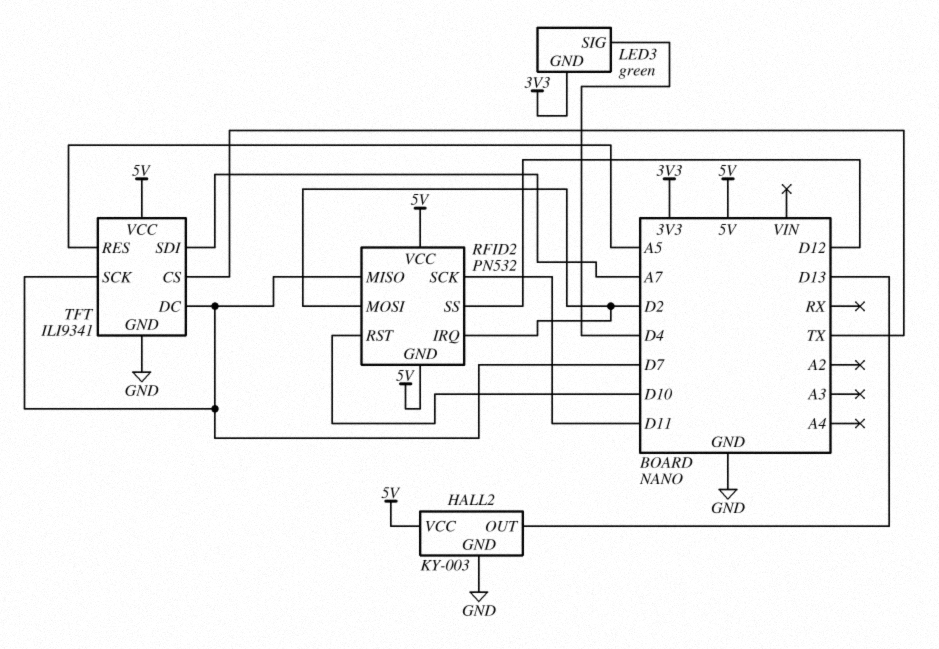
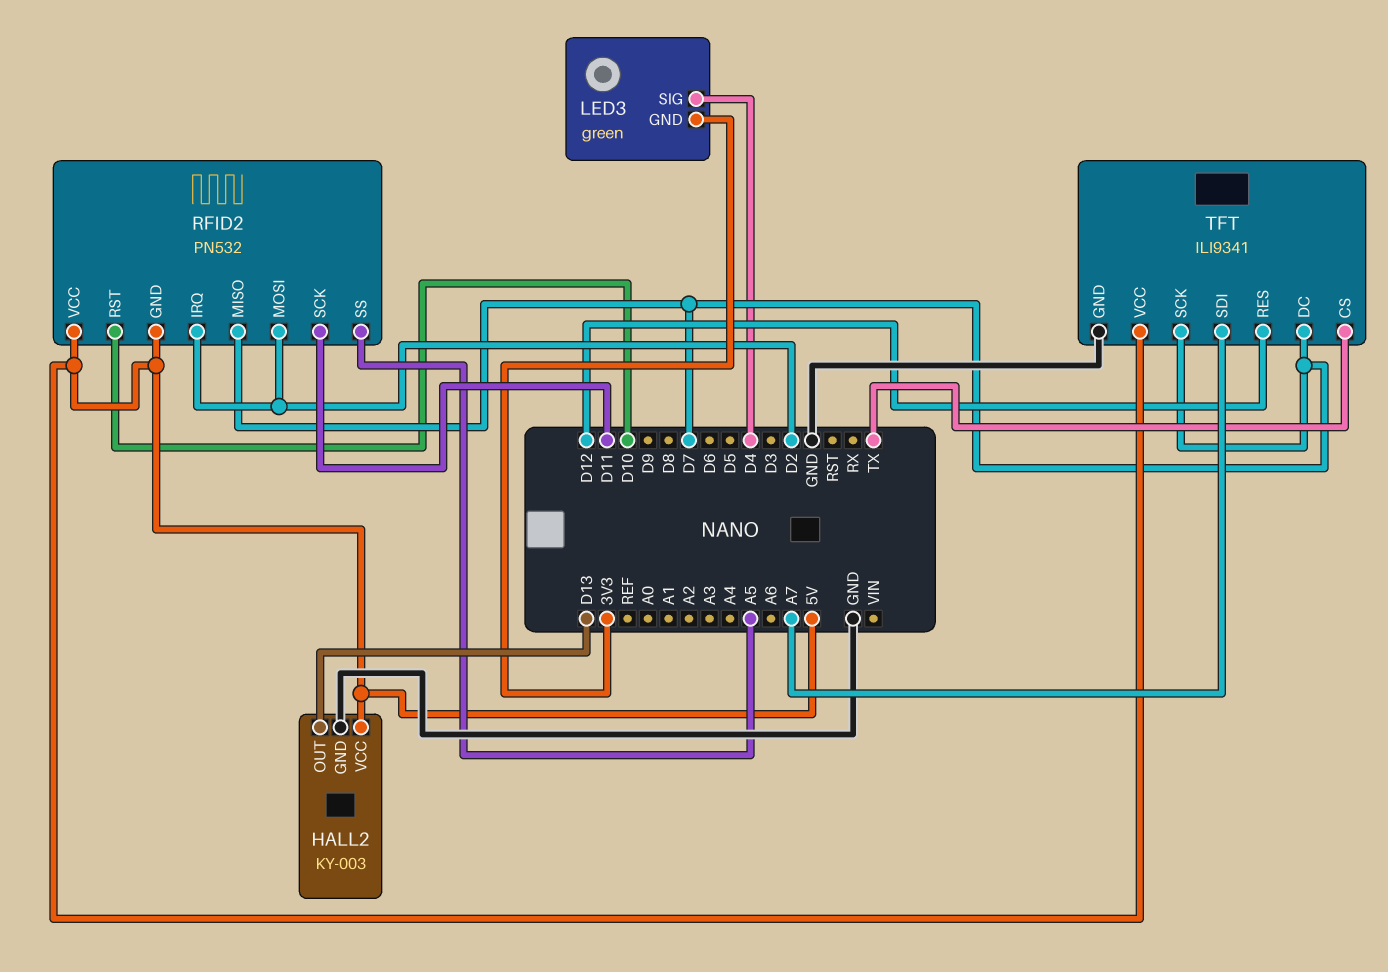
RFID2 pin SS: D12 -> A5
TFT pin RES: A5 -> D12

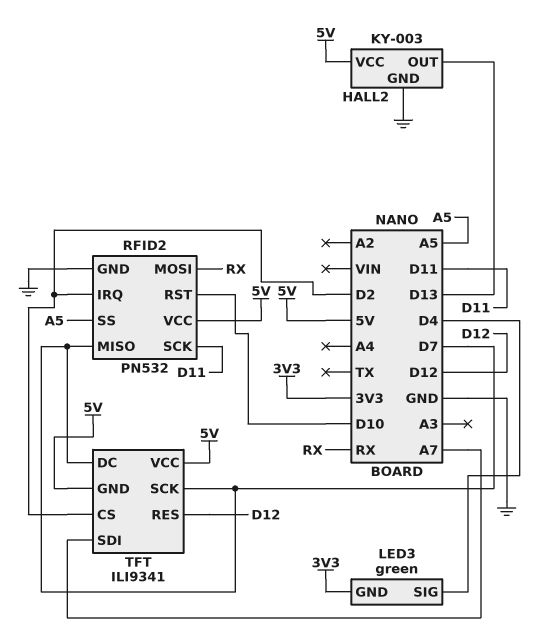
RFID2 pin GND: 5V -> GND
RFID2 pin MOSI: D2 -> RX
TFT pin CS: TX -> D2
TFT pin GND: GND -> 5V

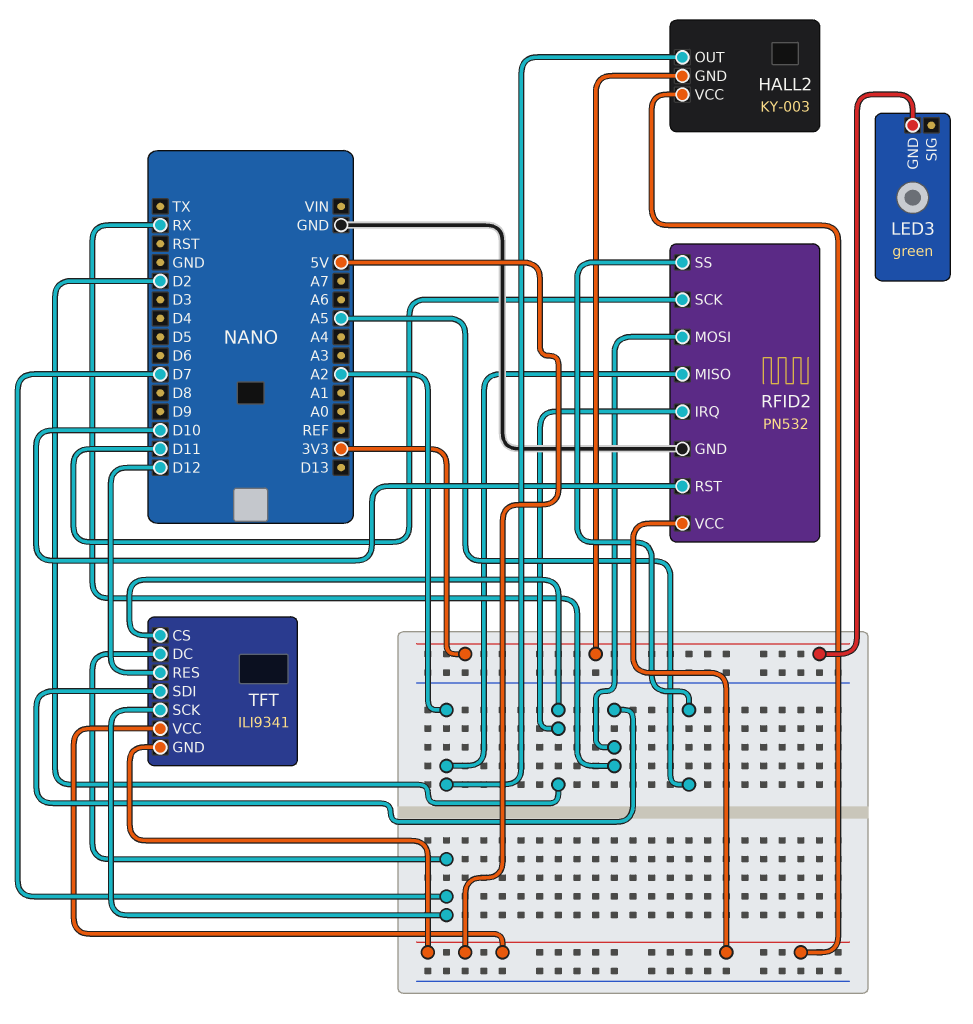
HALL2 pin GND: GND -> 3V3
HALL2 pin OUT: D13 -> A2
LED3 pin SIG: D4 -> none
RFID2 pin MISO: D7 -> A2
TFT pin SDI: A7 -> RX

